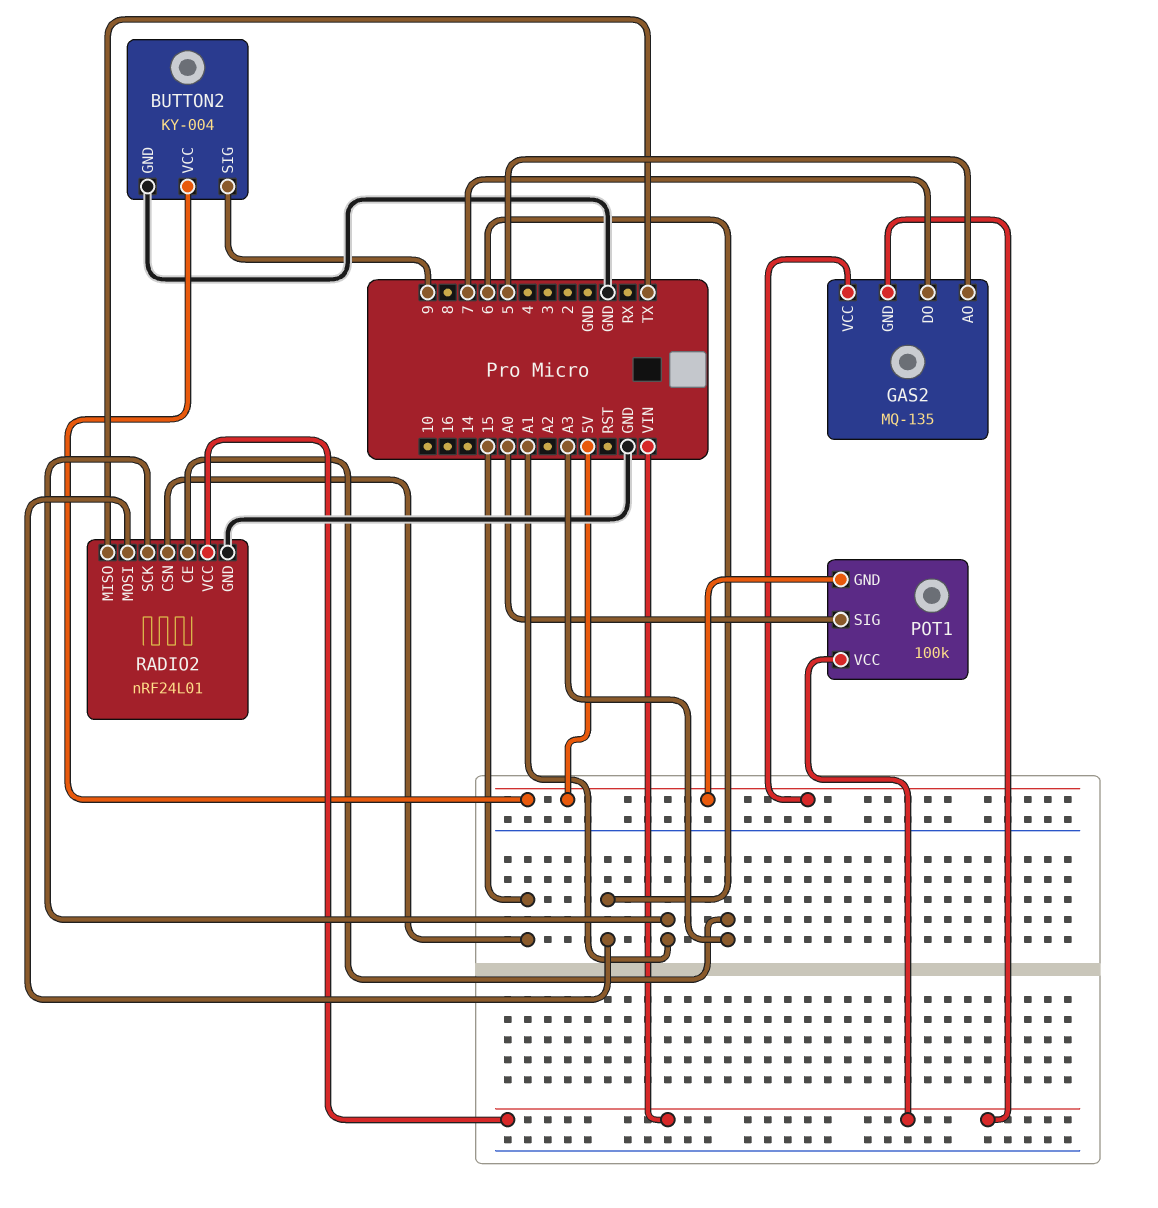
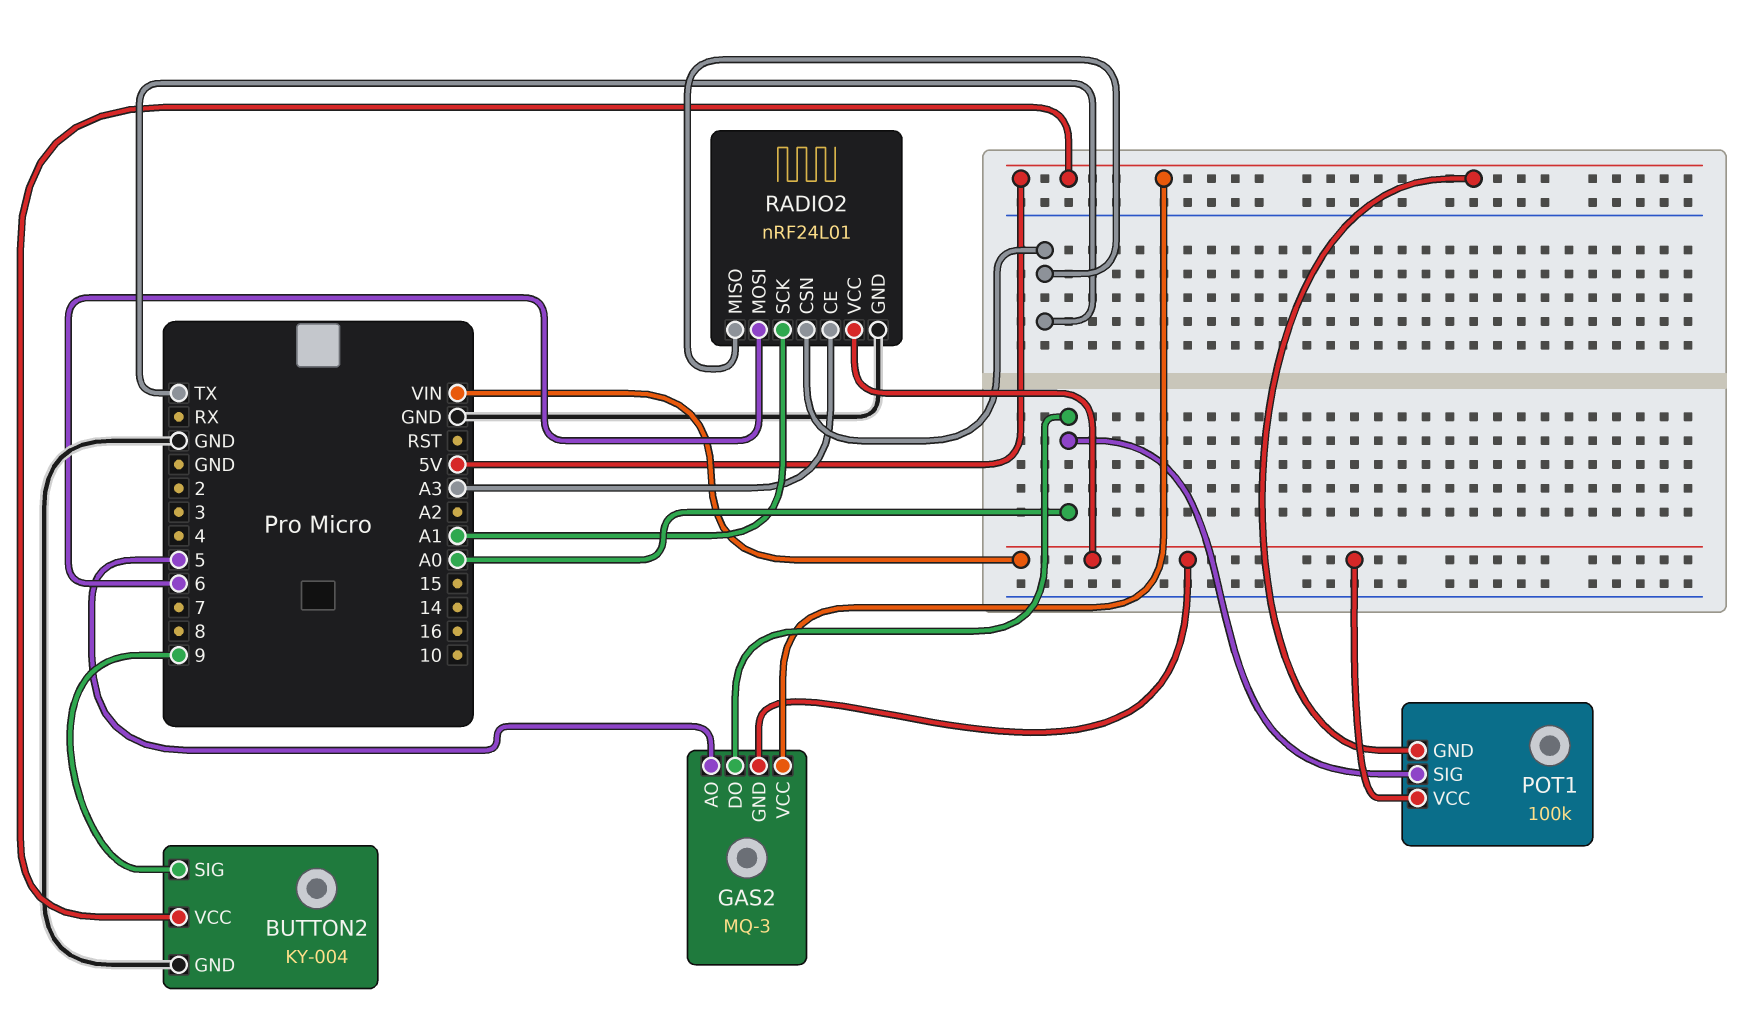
GAS2: MQ-135 -> MQ-3
GAS2 pin DO: 7 -> A0
RADIO2 pin CSN: 15 -> TX

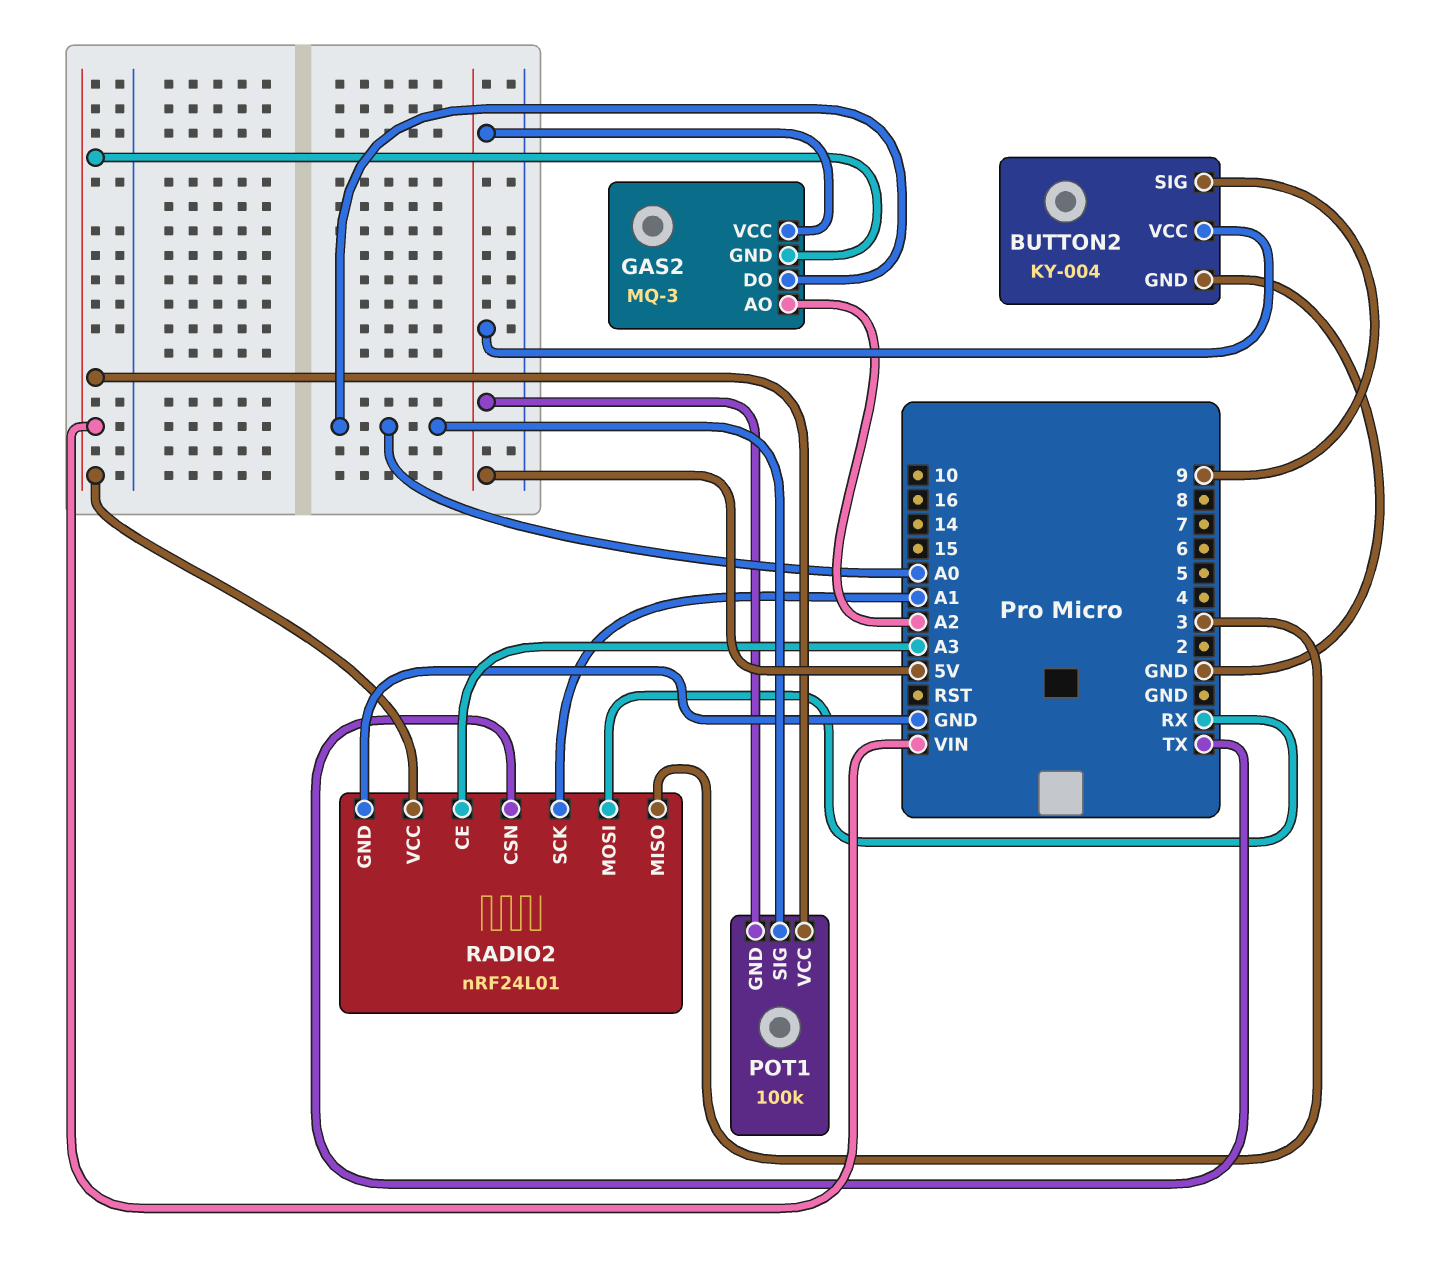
GAS2 pin AO: 5 -> A2
RADIO2 pin MISO: TX -> 3
RADIO2 pin MOSI: 6 -> RX

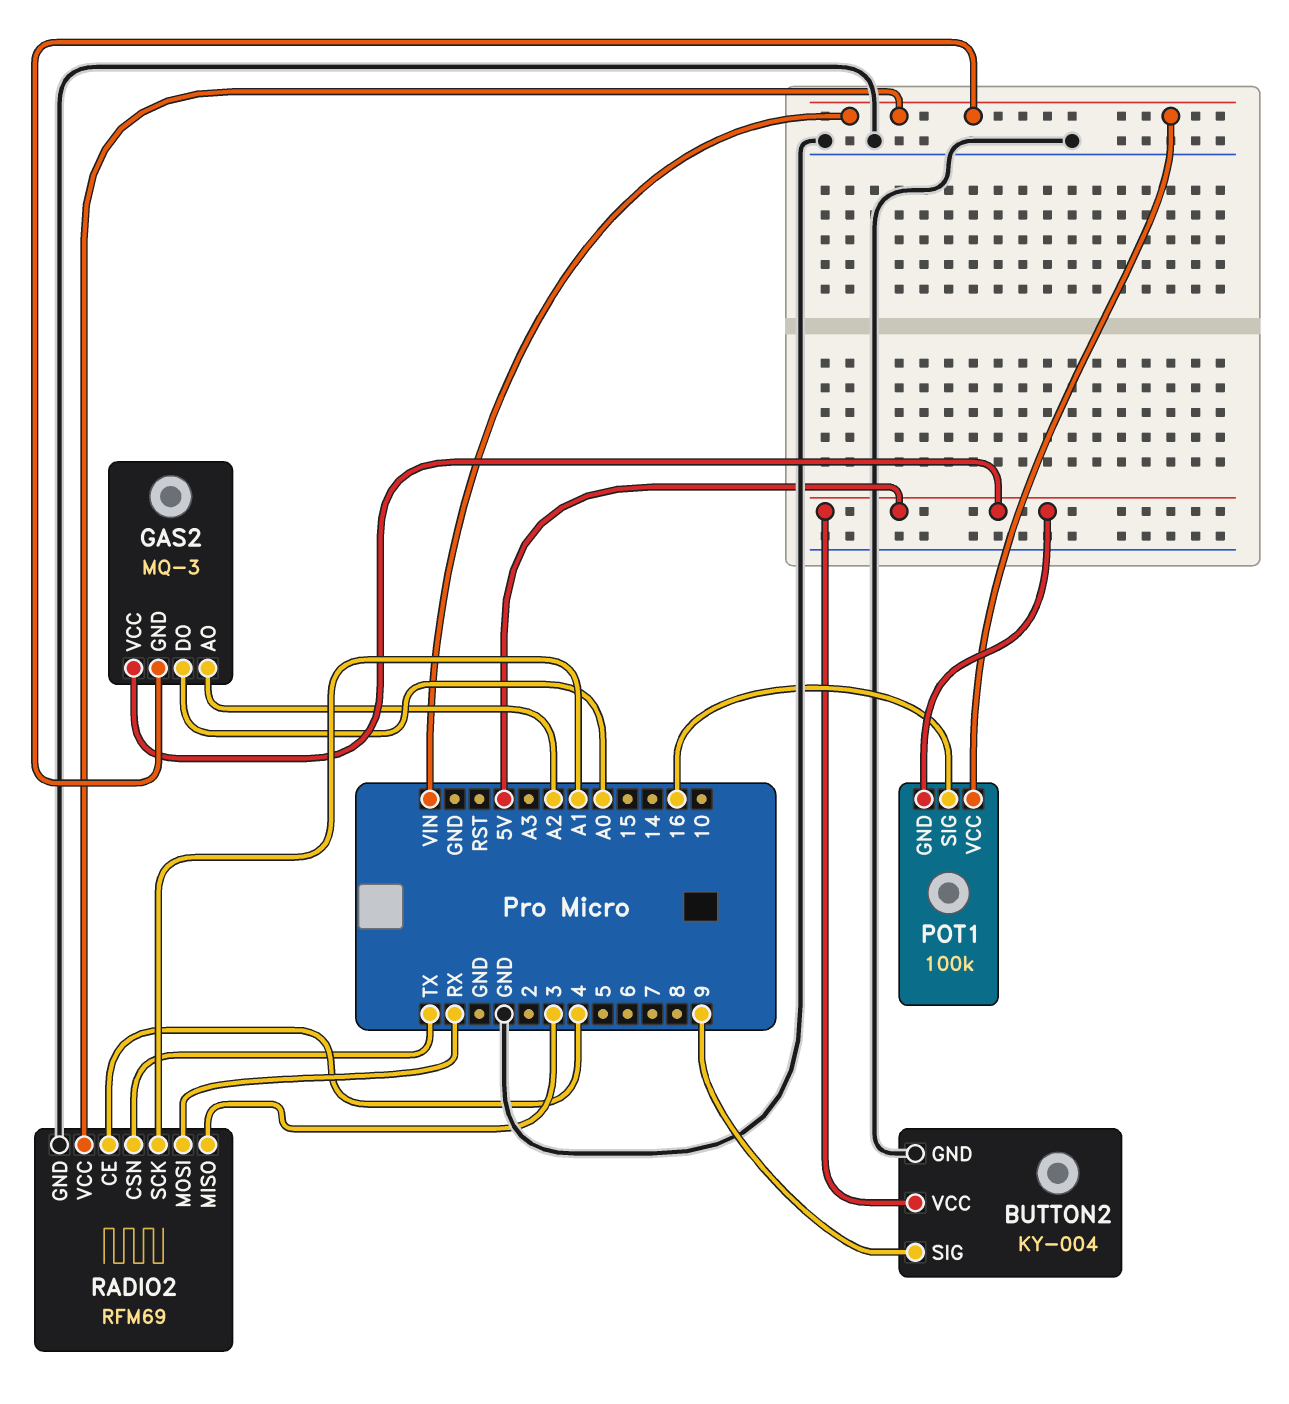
POT1 pin SIG: A0 -> 16
RADIO2: nRF24L01 -> RFM69
RADIO2 pin CE: A3 -> 4

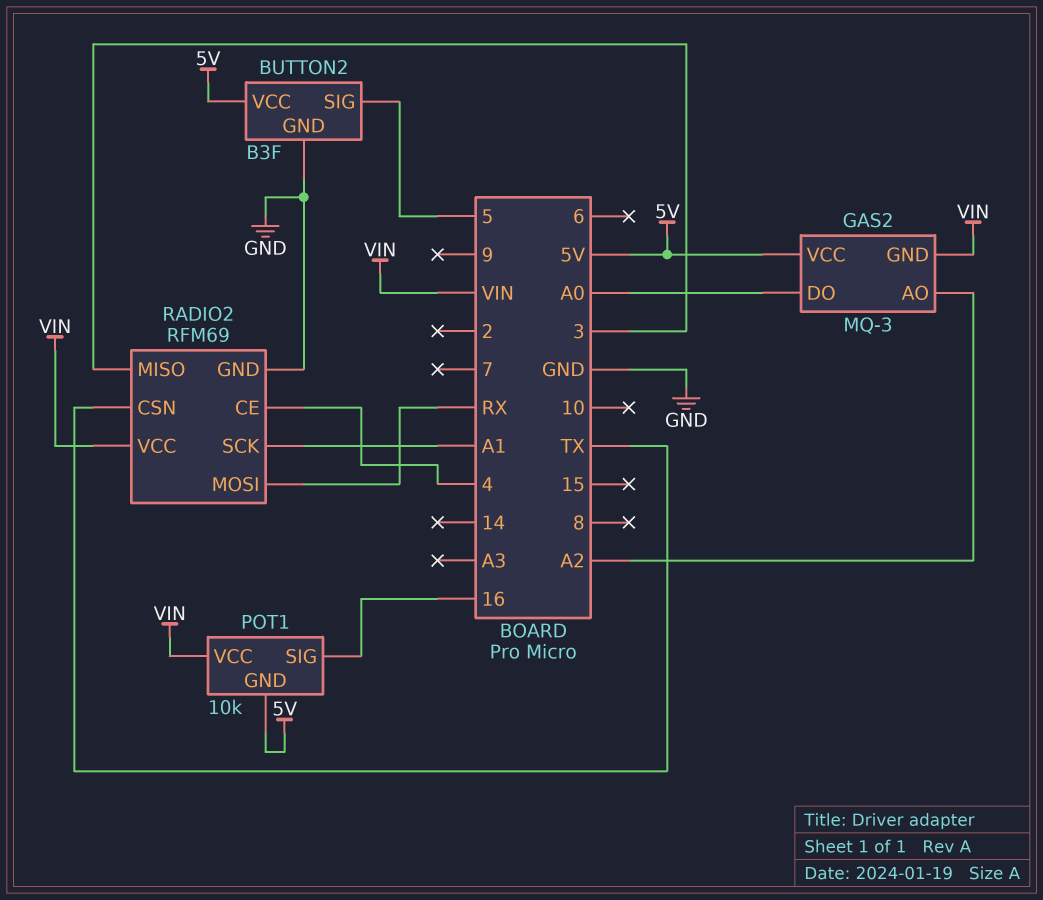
BUTTON2: KY-004 -> B3F
BUTTON2 pin SIG: 9 -> 5
POT1: 100k -> 10k

